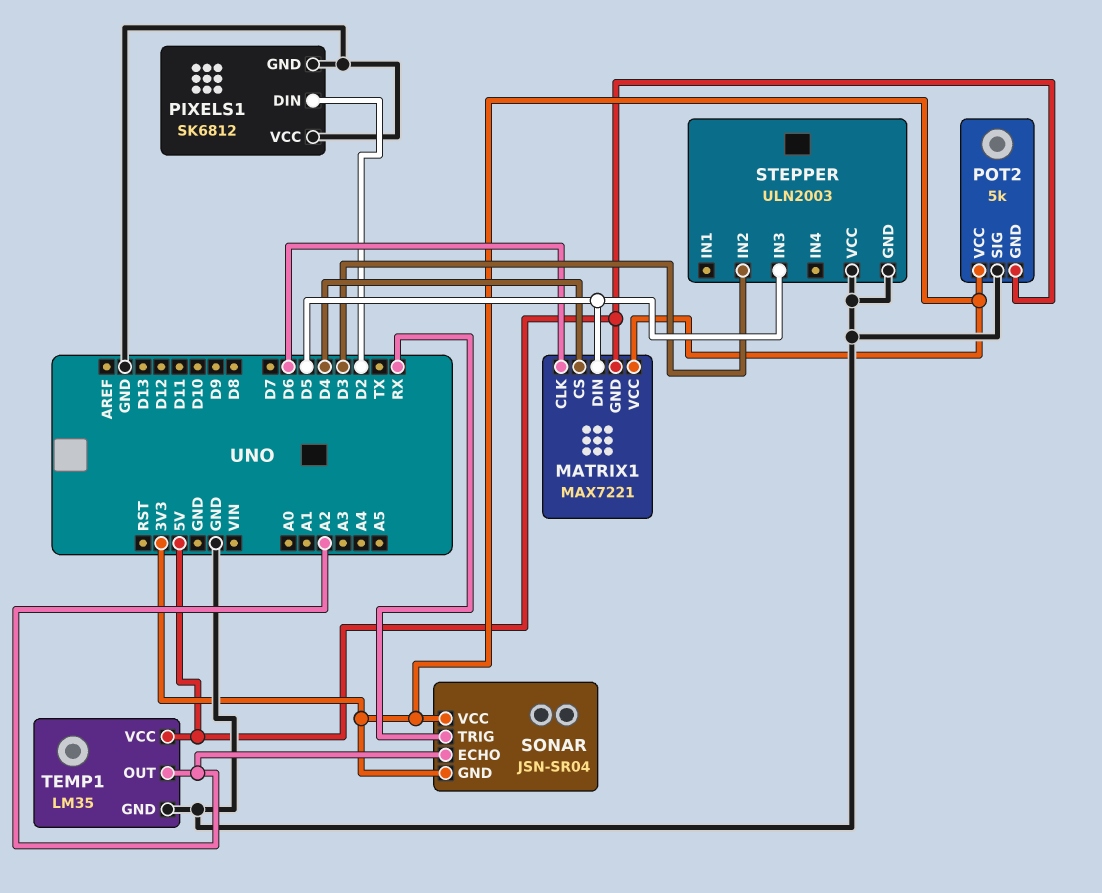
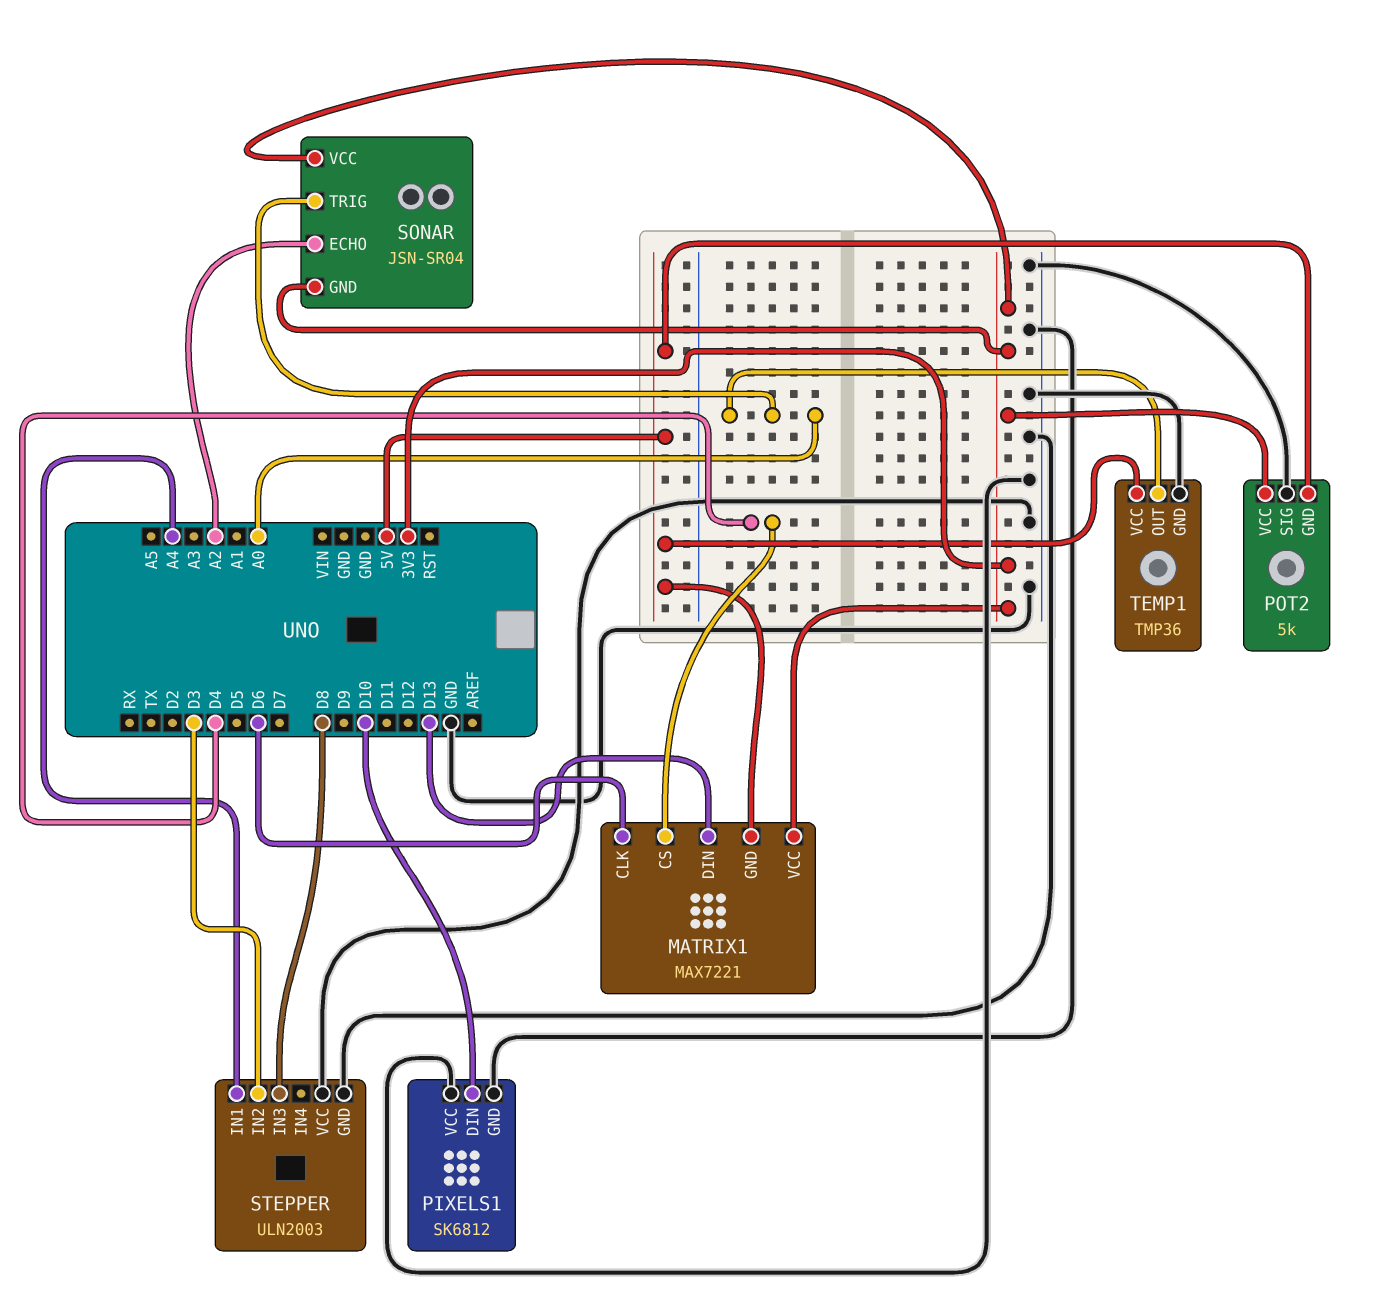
MATRIX1 pin DIN: D5 -> D13
PIXELS1 pin DIN: D2 -> D10
SONAR pin TRIG: RX -> A0
STEPPER pin IN1: none -> A4
STEPPER pin IN3: D5 -> D8
TEMP1: LM35 -> TMP36
TEMP1 pin OUT: A2 -> A0

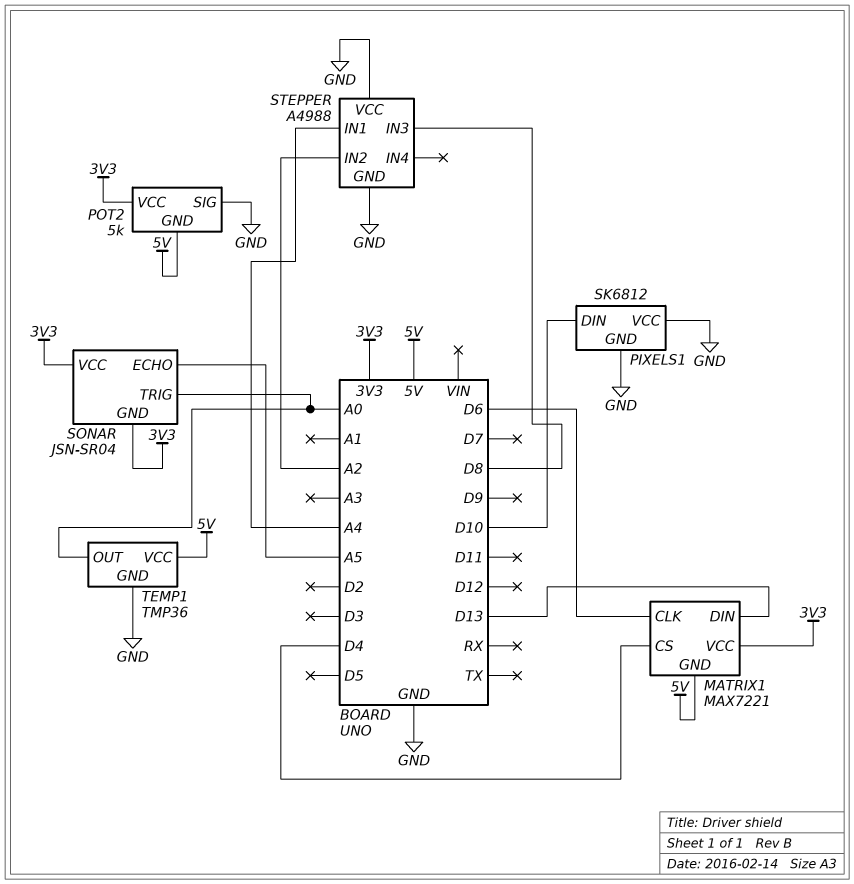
SONAR pin ECHO: A2 -> A5
STEPPER: ULN2003 -> A4988
STEPPER pin IN2: D3 -> A2

